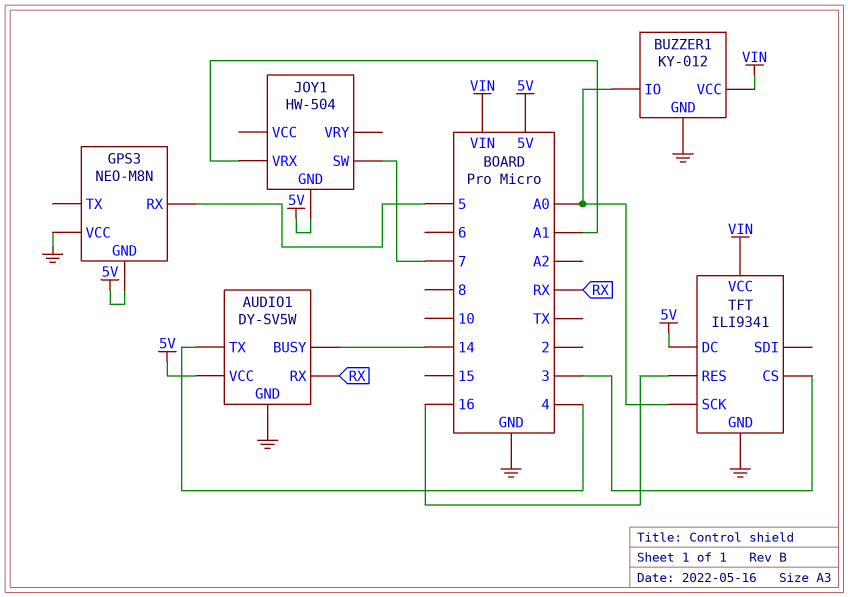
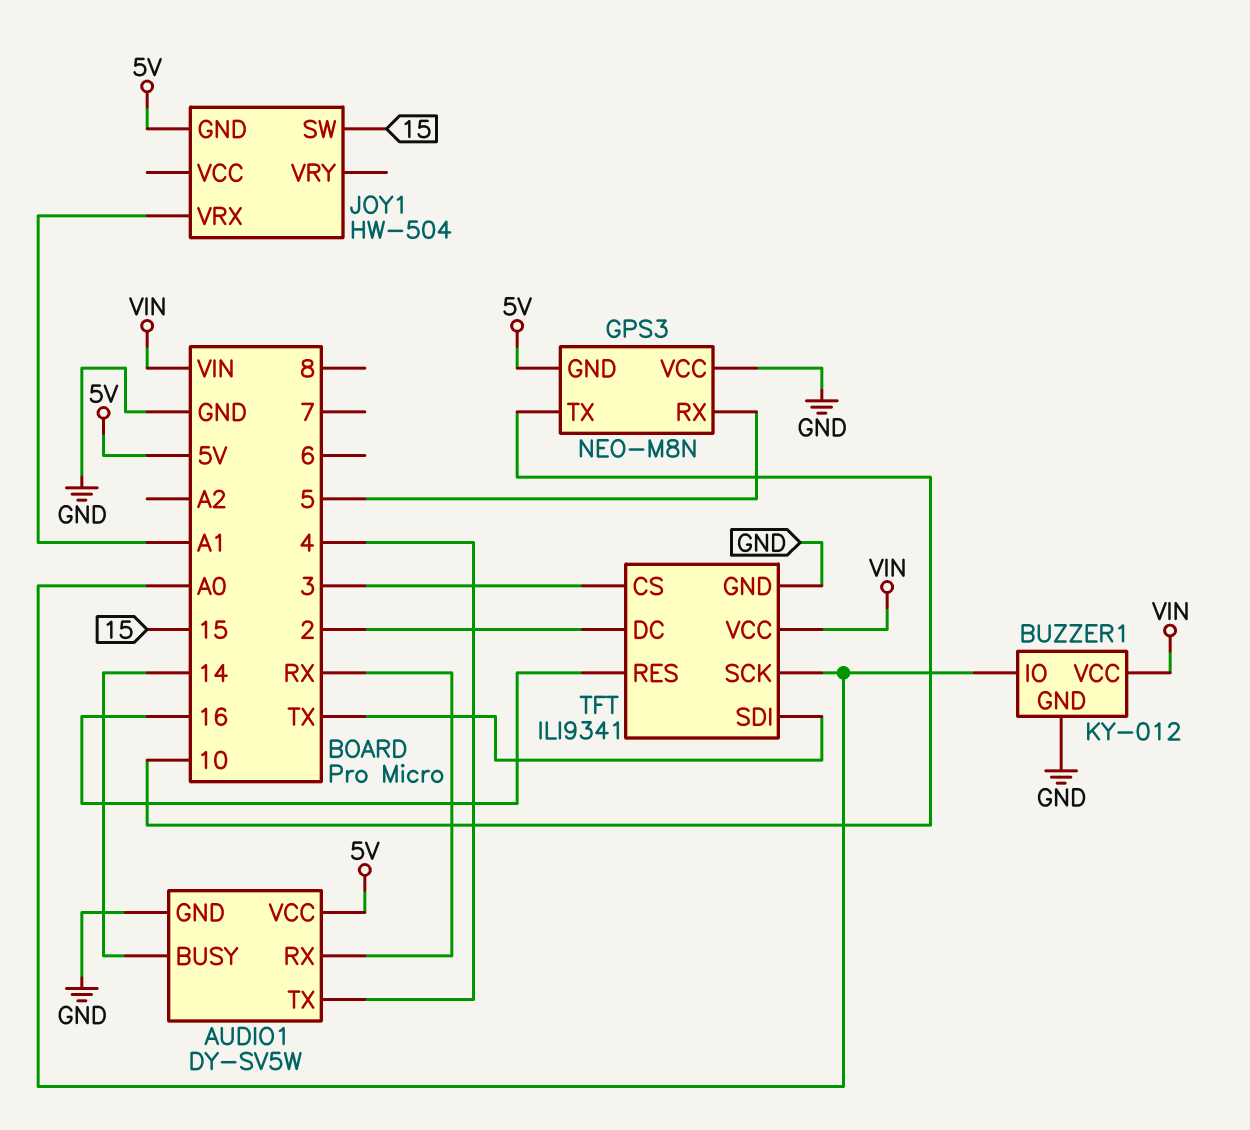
GPS3 pin TX: none -> 10
JOY1 pin SW: 7 -> 15
TFT pin DC: 5V -> 2
TFT pin SDI: none -> TX

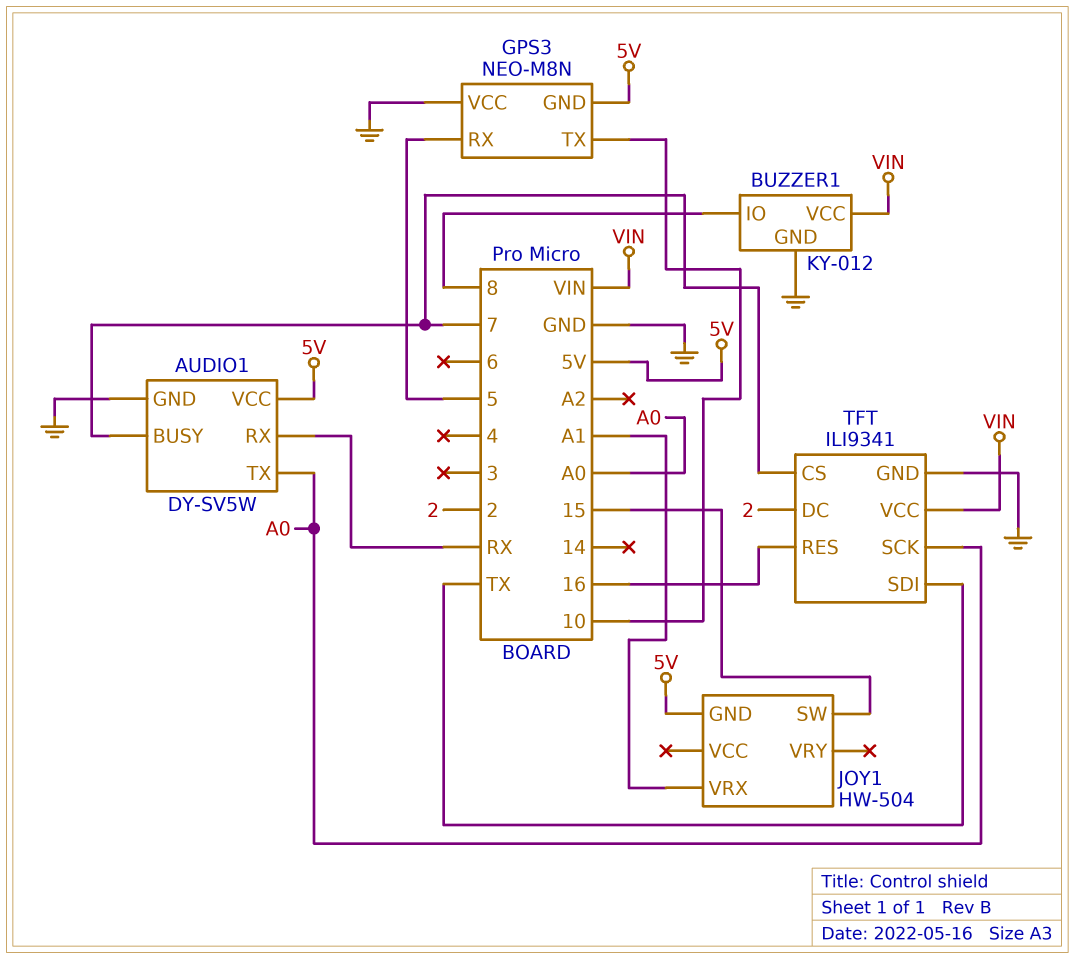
AUDIO1 pin BUSY: 14 -> 7
AUDIO1 pin TX: 4 -> A0
BUZZER1 pin IO: A0 -> 8
TFT pin CS: 3 -> 7

